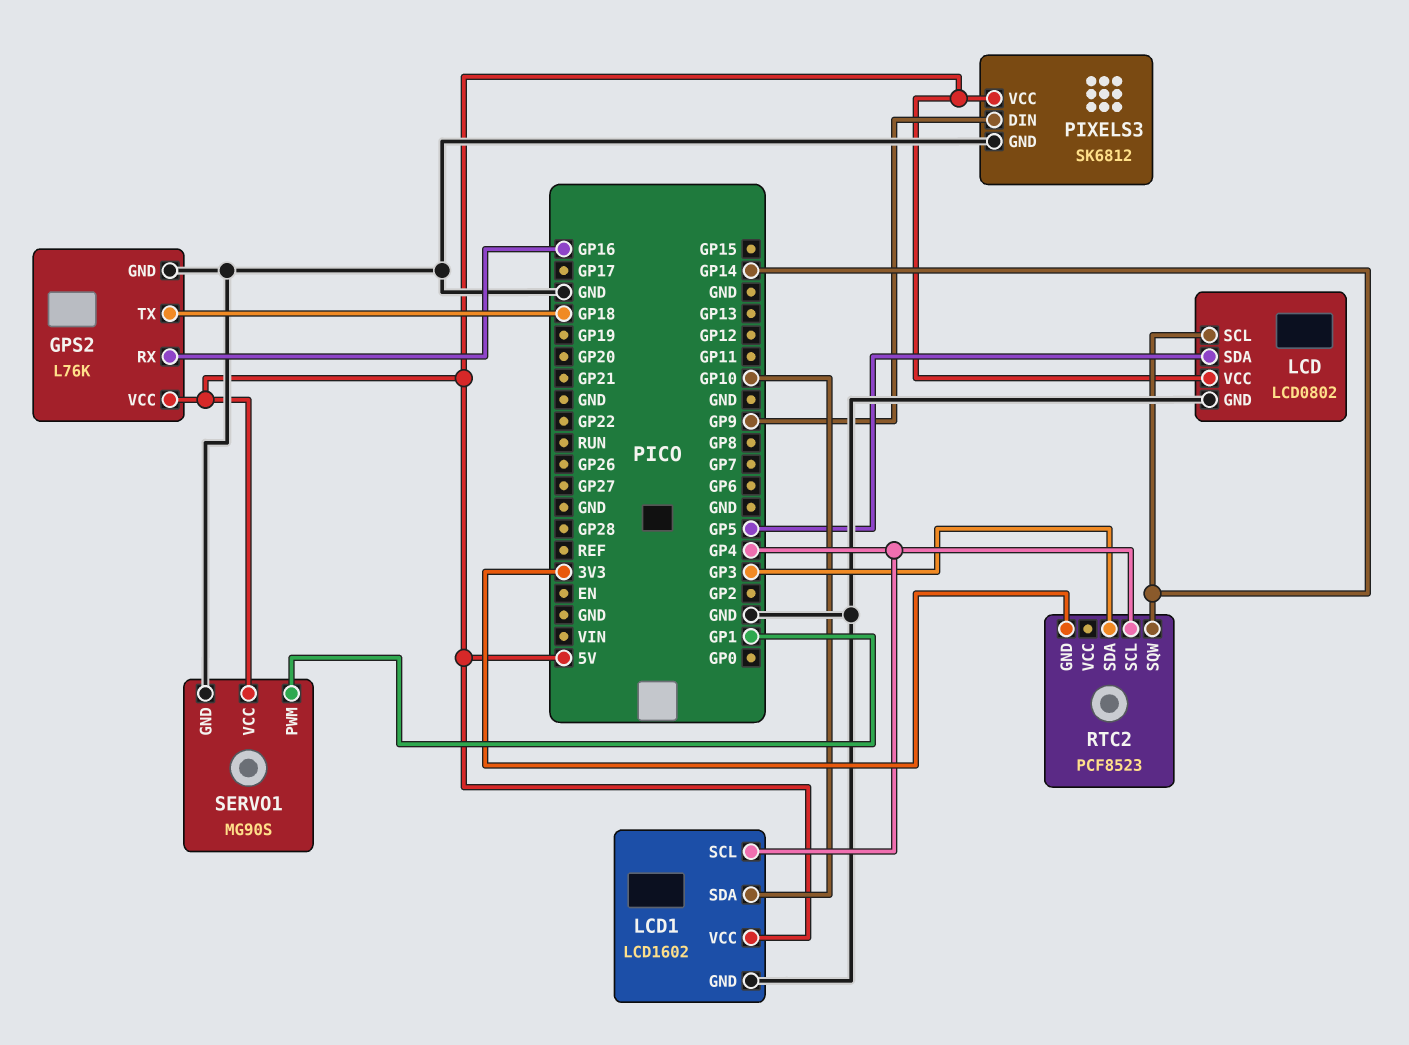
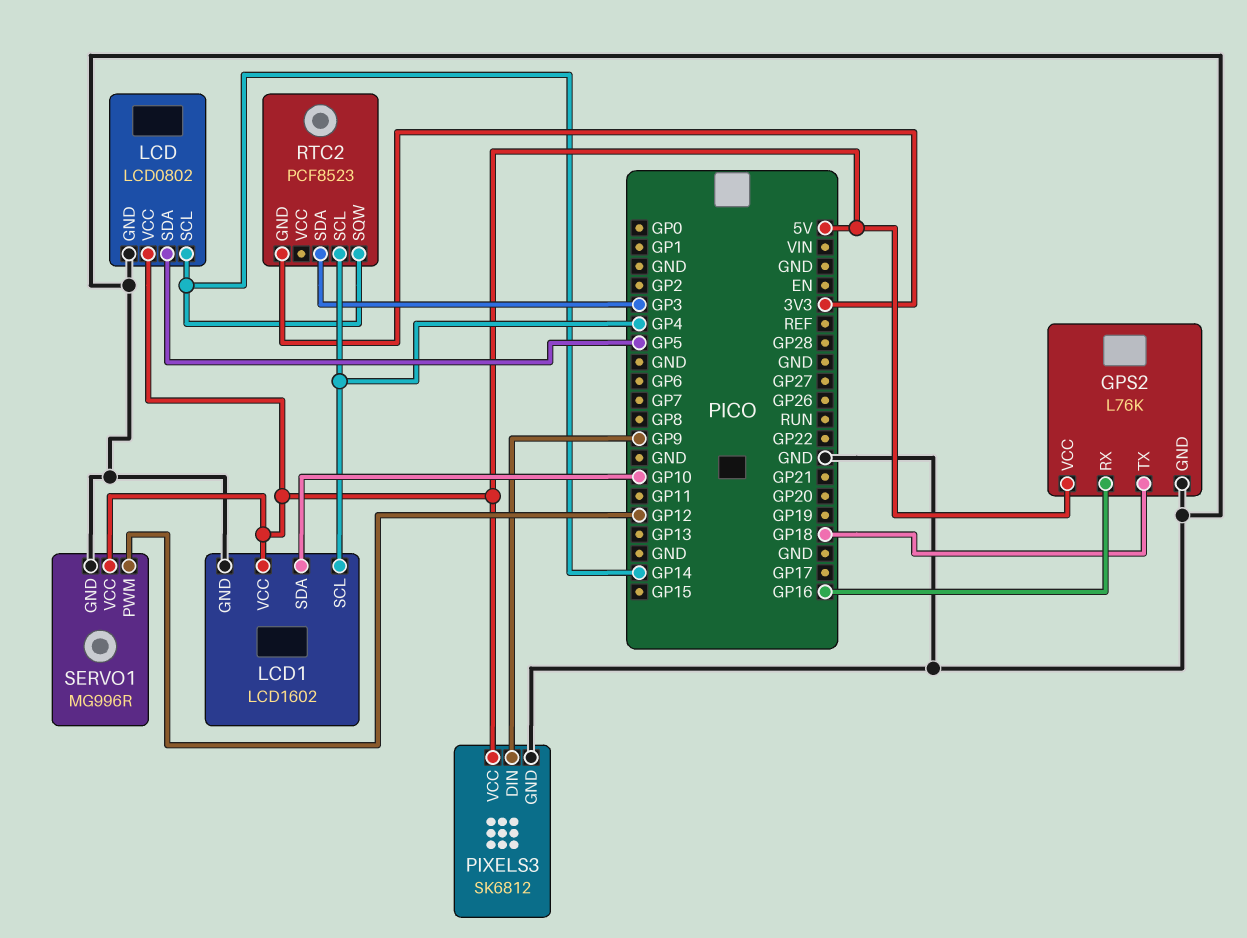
SERVO1: MG90S -> MG996R
SERVO1 pin PWM: GP1 -> GP12

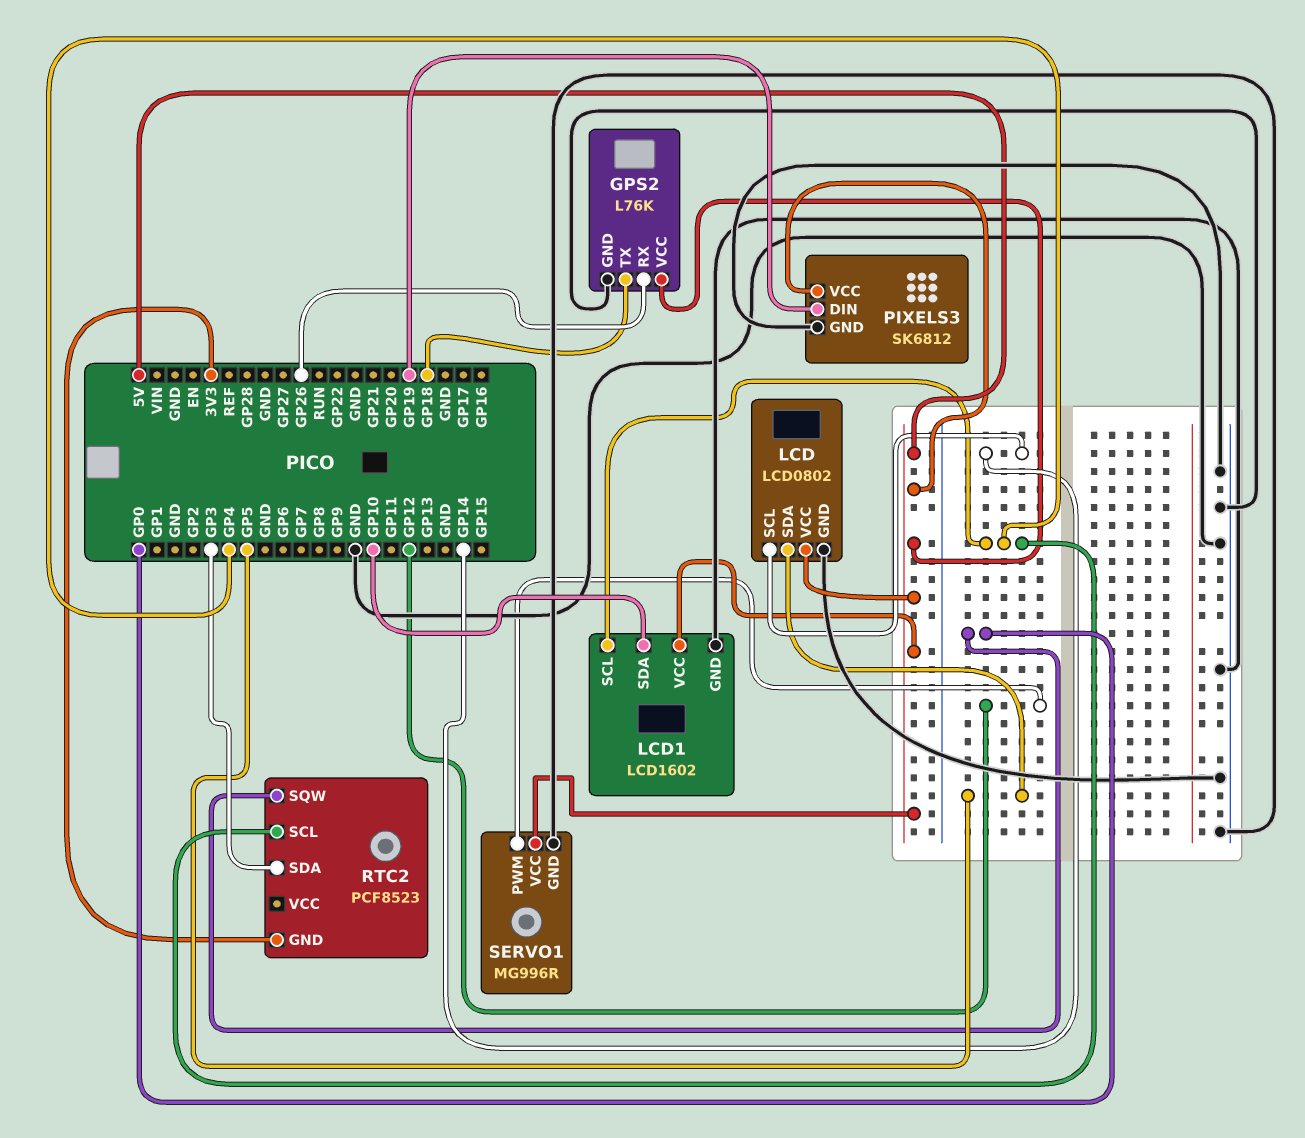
GPS2 pin RX: GP16 -> GP26
PIXELS3 pin DIN: GP9 -> GP19
RTC2 pin SQW: GP14 -> GP0

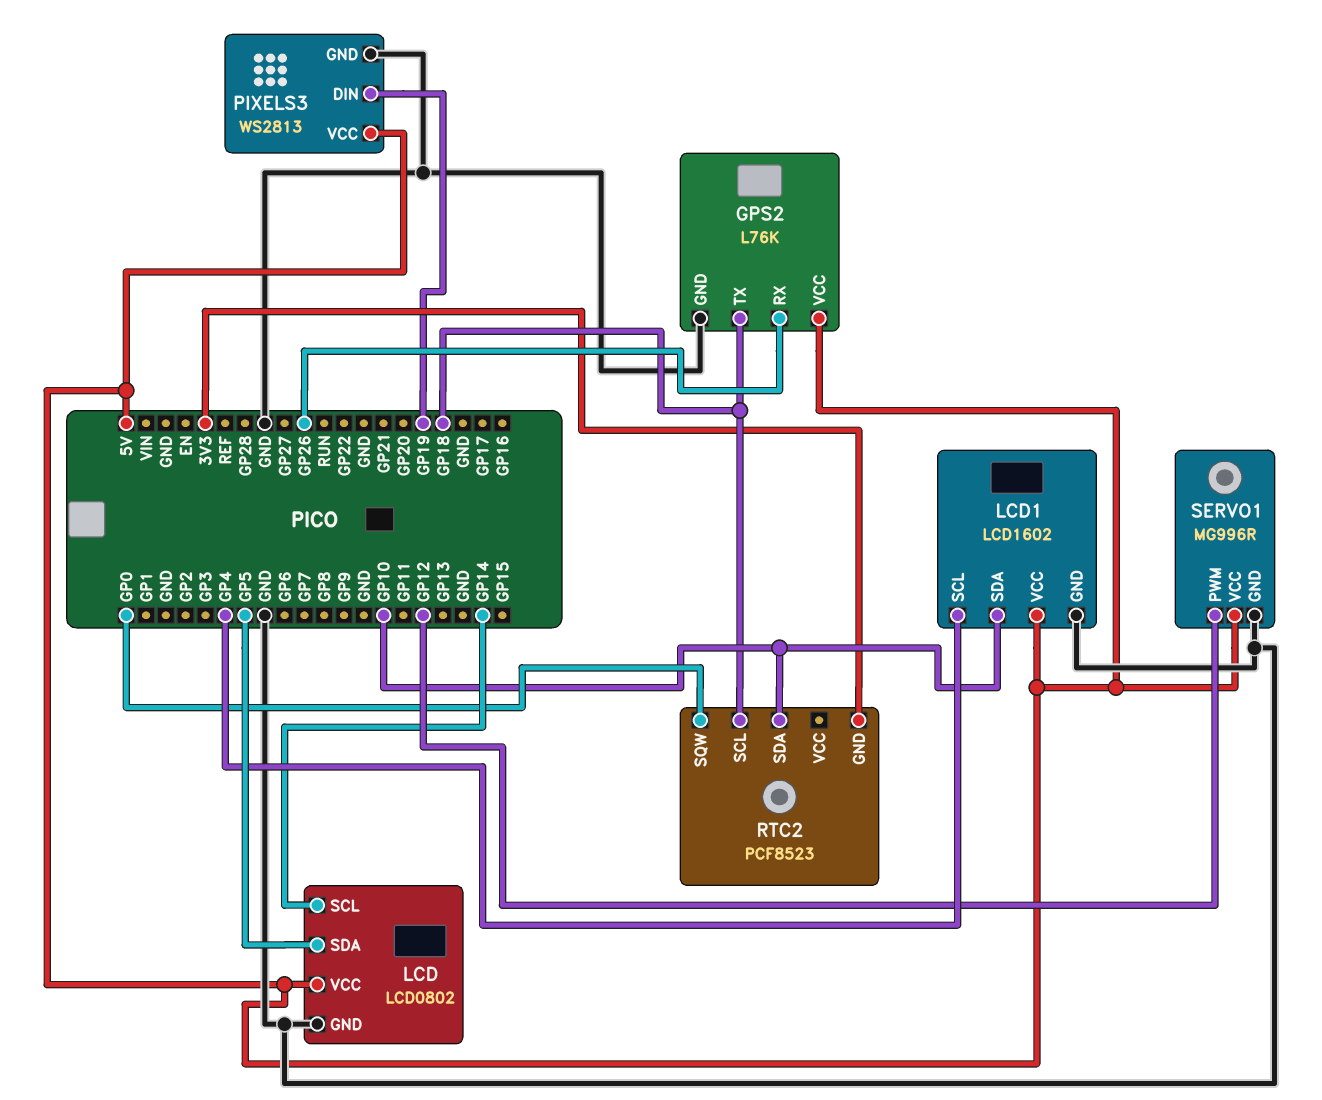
PIXELS3: SK6812 -> WS2813
RTC2 pin SCL: GP4 -> GP18
RTC2 pin SDA: GP3 -> GP10

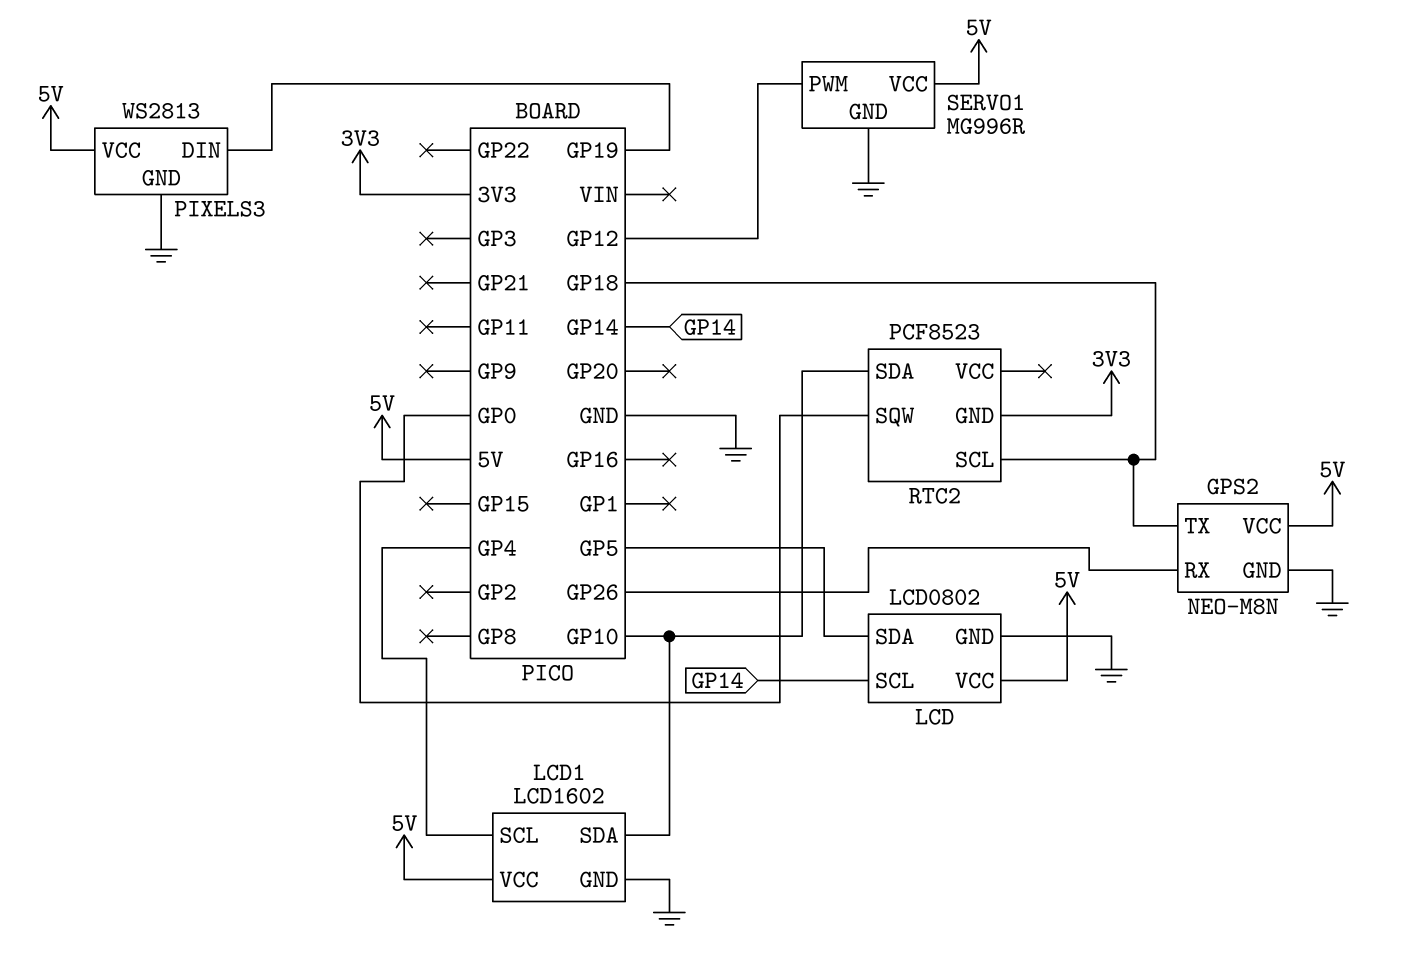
GPS2: L76K -> NEO-M8N

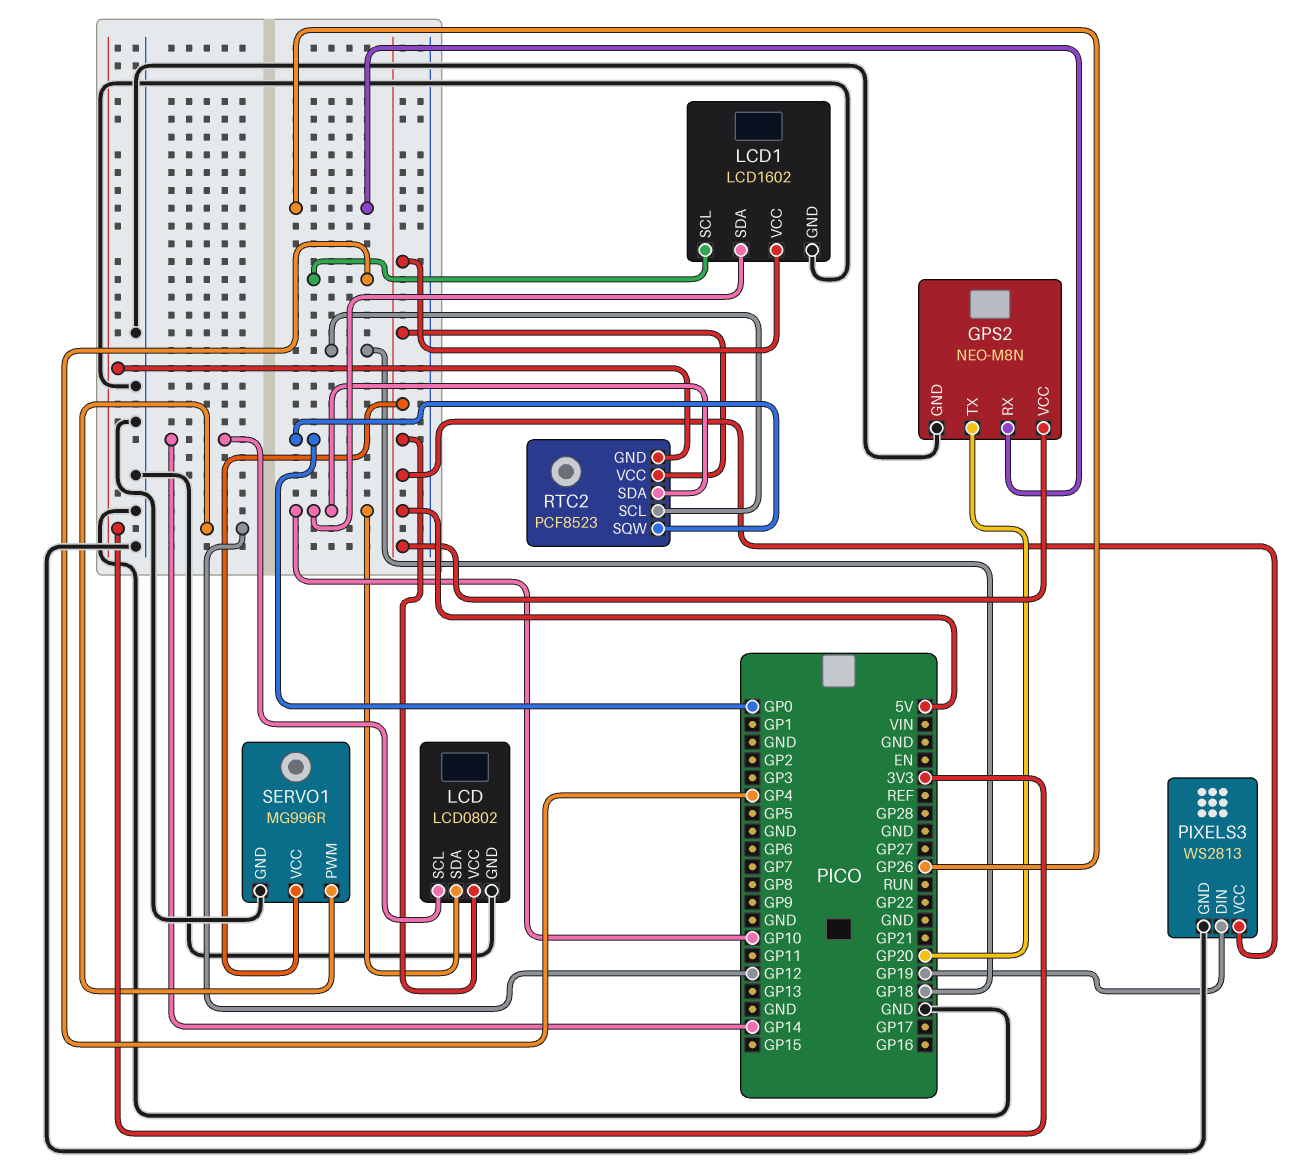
GPS2 pin TX: GP18 -> GP20
LCD pin SDA: GP5 -> GP10
RTC2 pin VCC: none -> 5V

